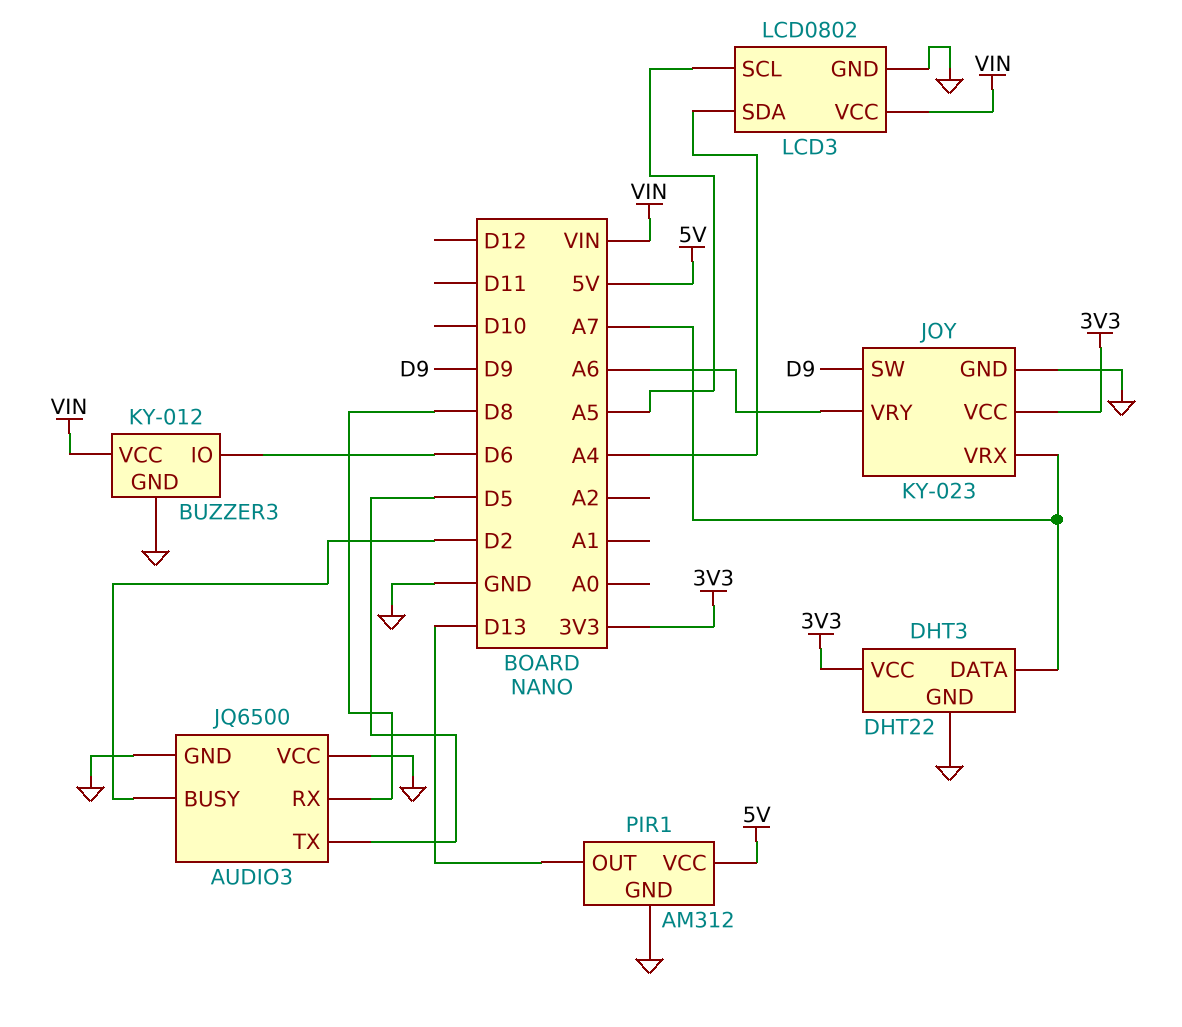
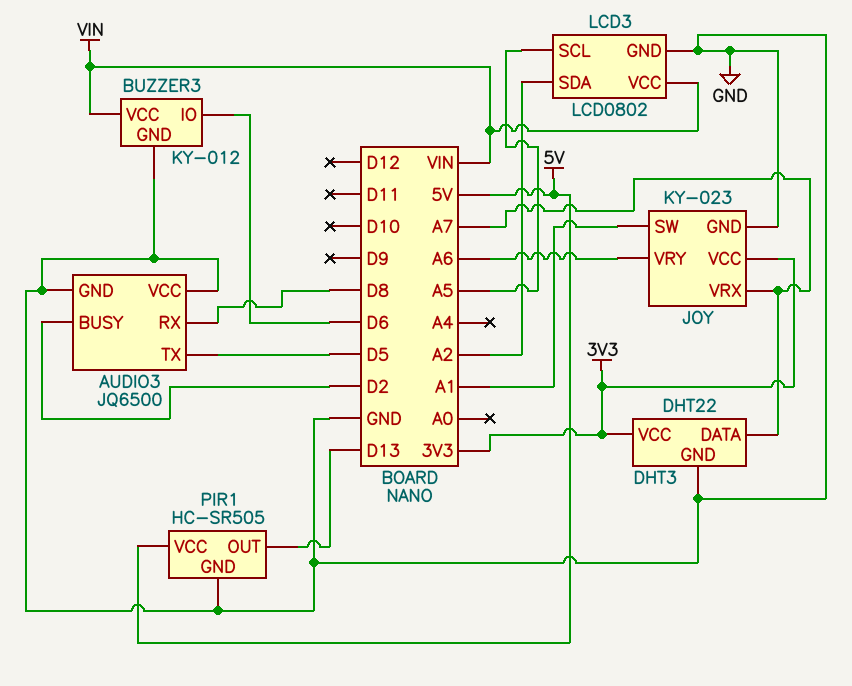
JOY pin SW: D9 -> A1
LCD3 pin SDA: A4 -> A2
PIR1: AM312 -> HC-SR505

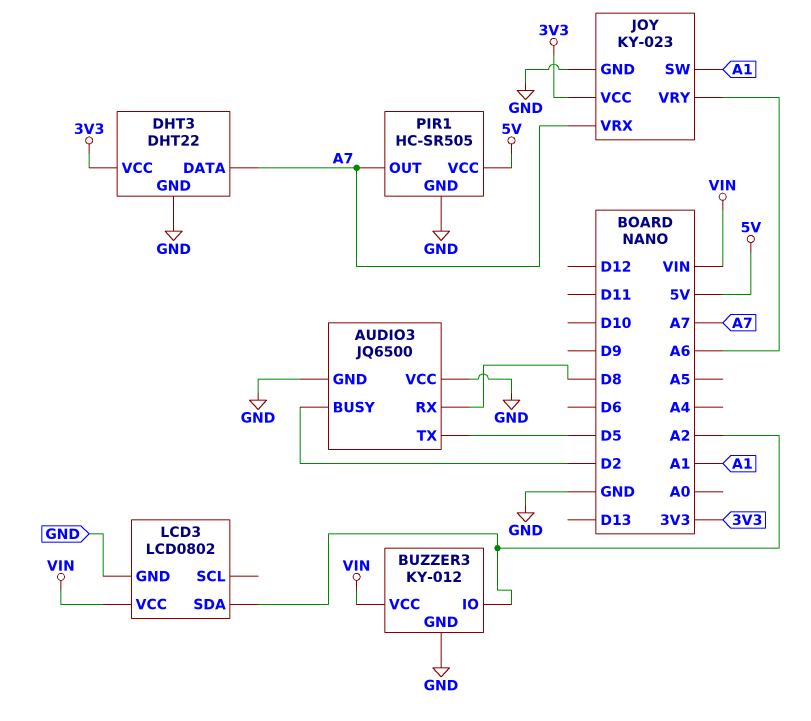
BUZZER3 pin IO: D6 -> A2
LCD3 pin SCL: A5 -> none
PIR1 pin OUT: D13 -> A7

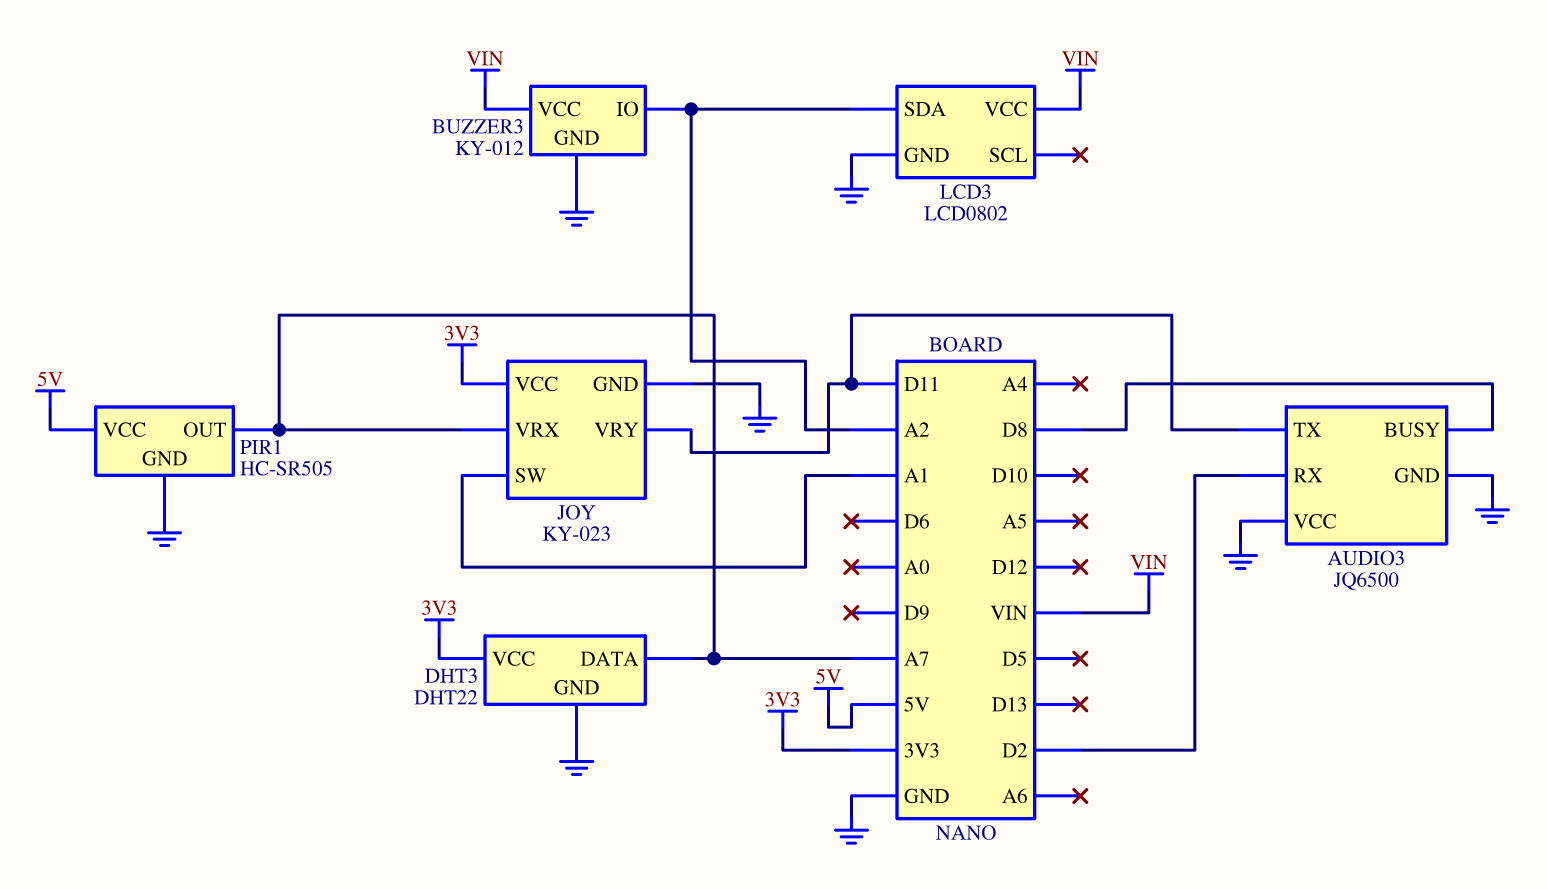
AUDIO3 pin BUSY: D2 -> D8
AUDIO3 pin RX: D8 -> D2
AUDIO3 pin TX: D5 -> D11
JOY pin VRY: A6 -> D11

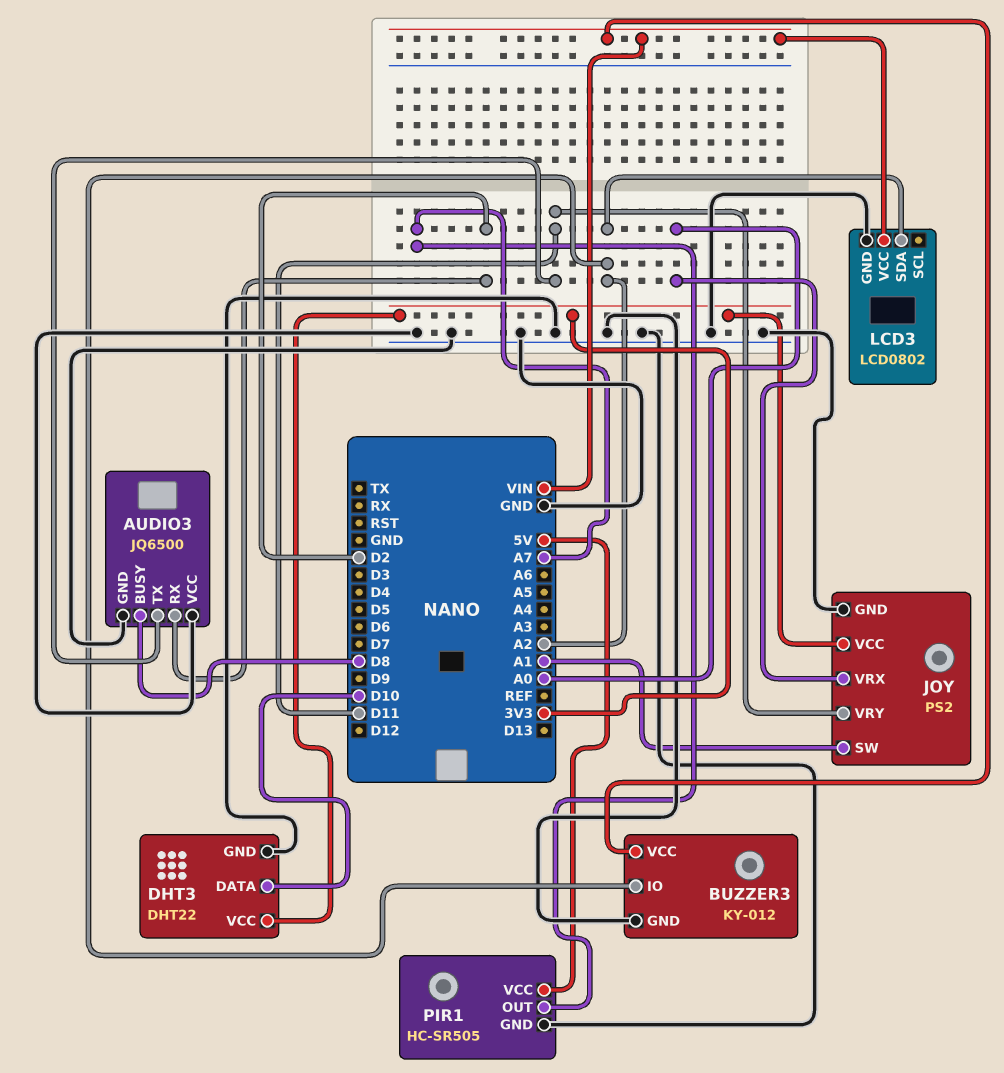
DHT3 pin DATA: A7 -> D10
JOY: KY-023 -> PS2
JOY pin VRX: A7 -> A0

